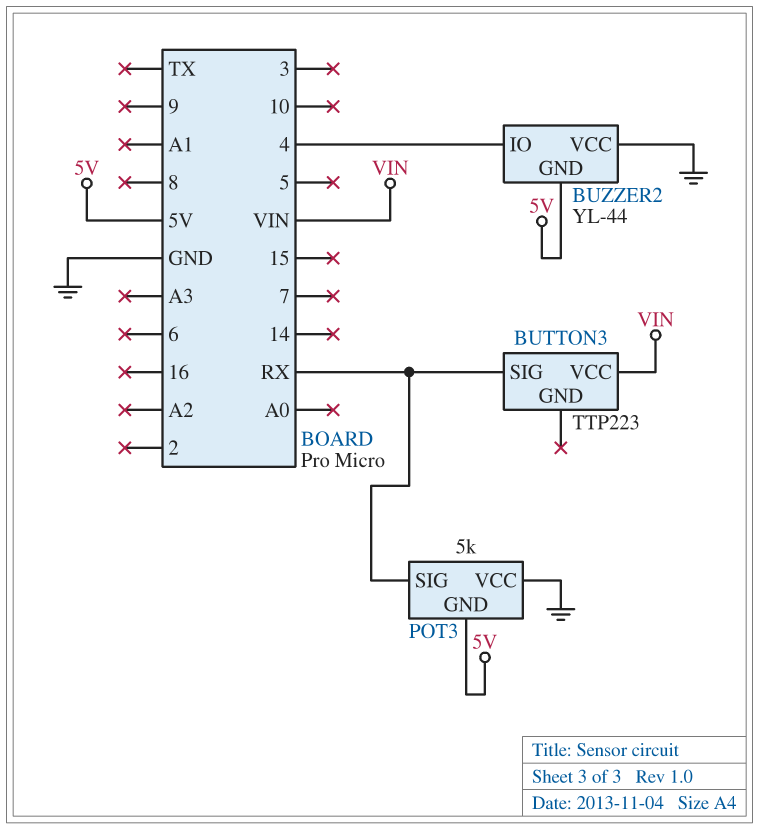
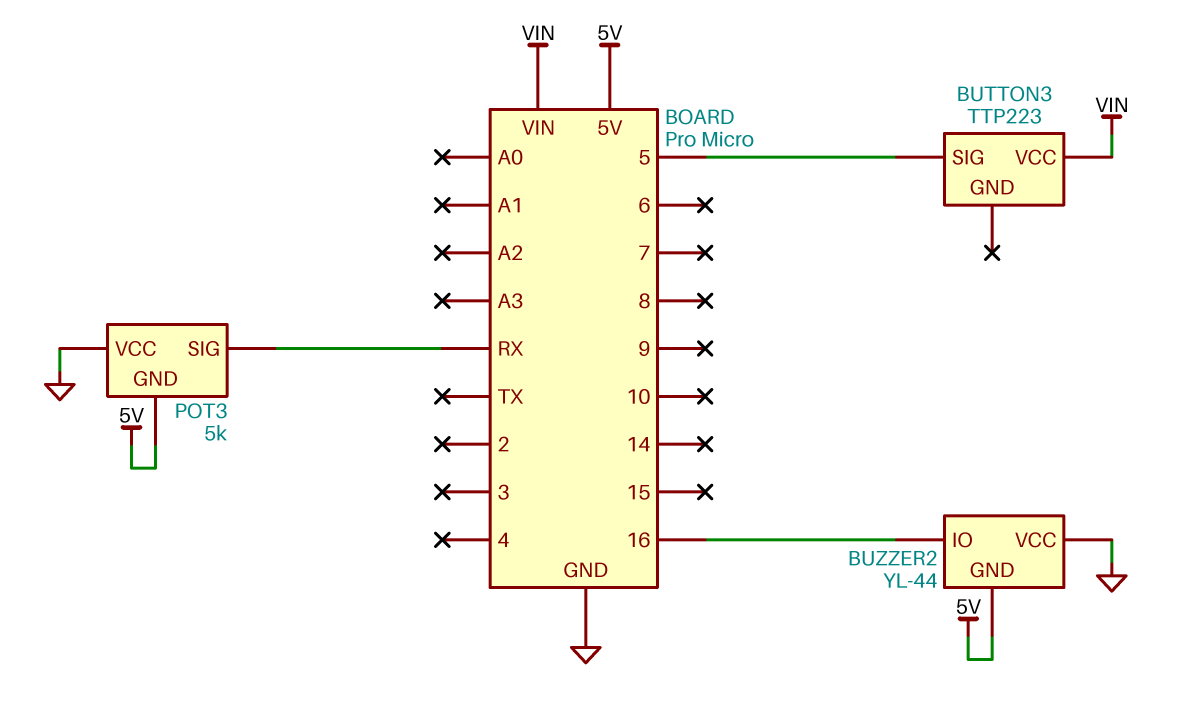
BUTTON3 pin SIG: RX -> 5
BUZZER2 pin IO: 4 -> 16

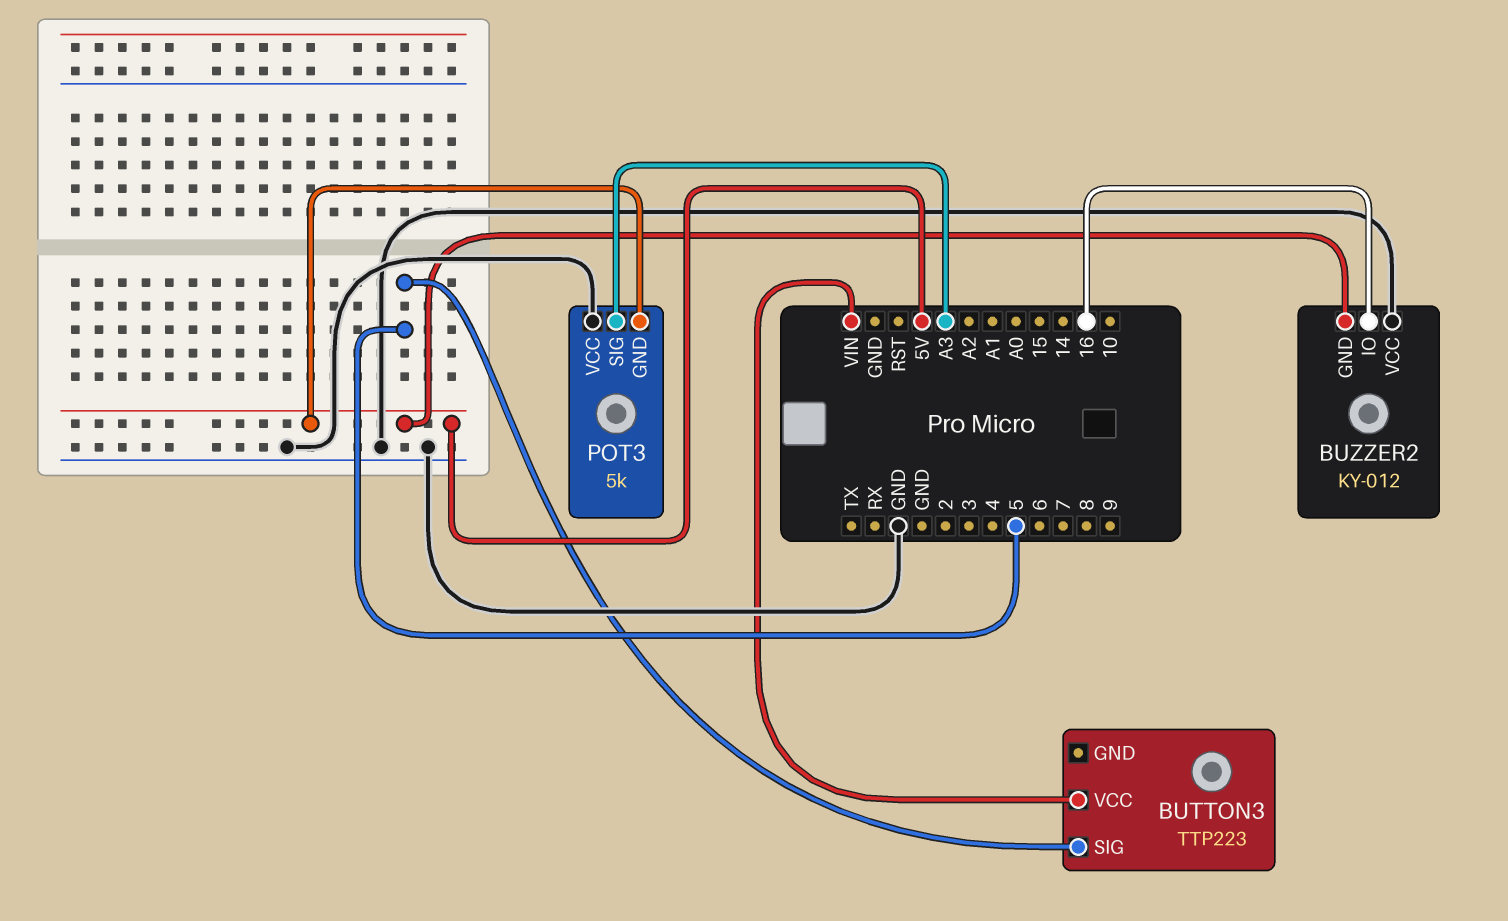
BUZZER2: YL-44 -> KY-012
POT3 pin SIG: RX -> A3

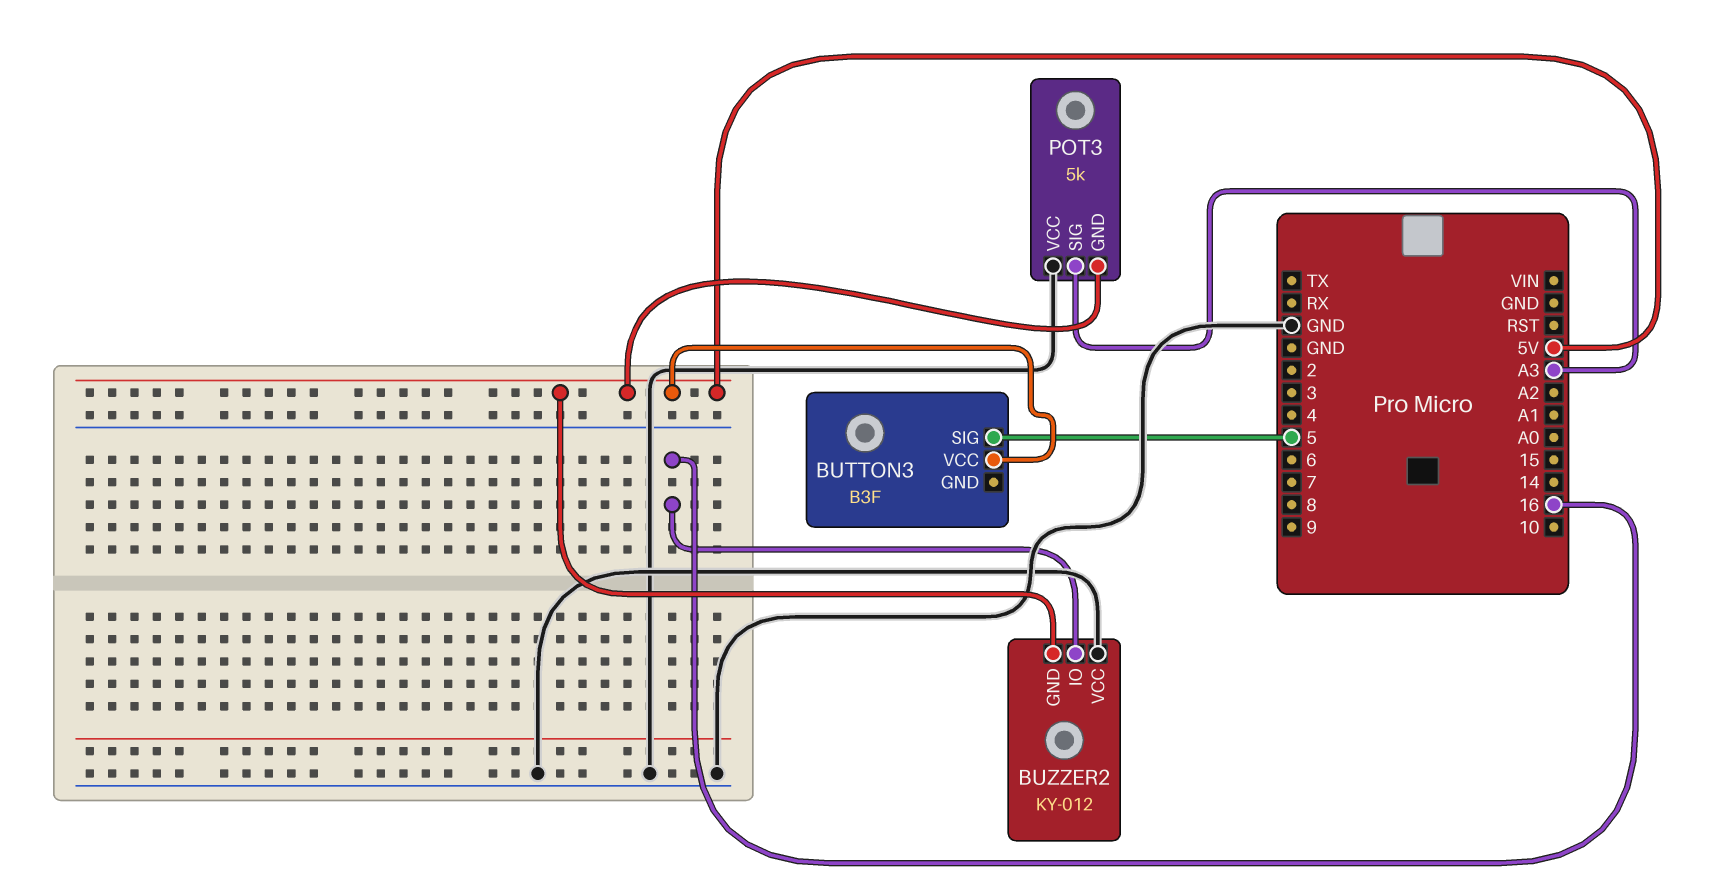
BUTTON3: TTP223 -> B3F
BUTTON3 pin VCC: VIN -> 5V

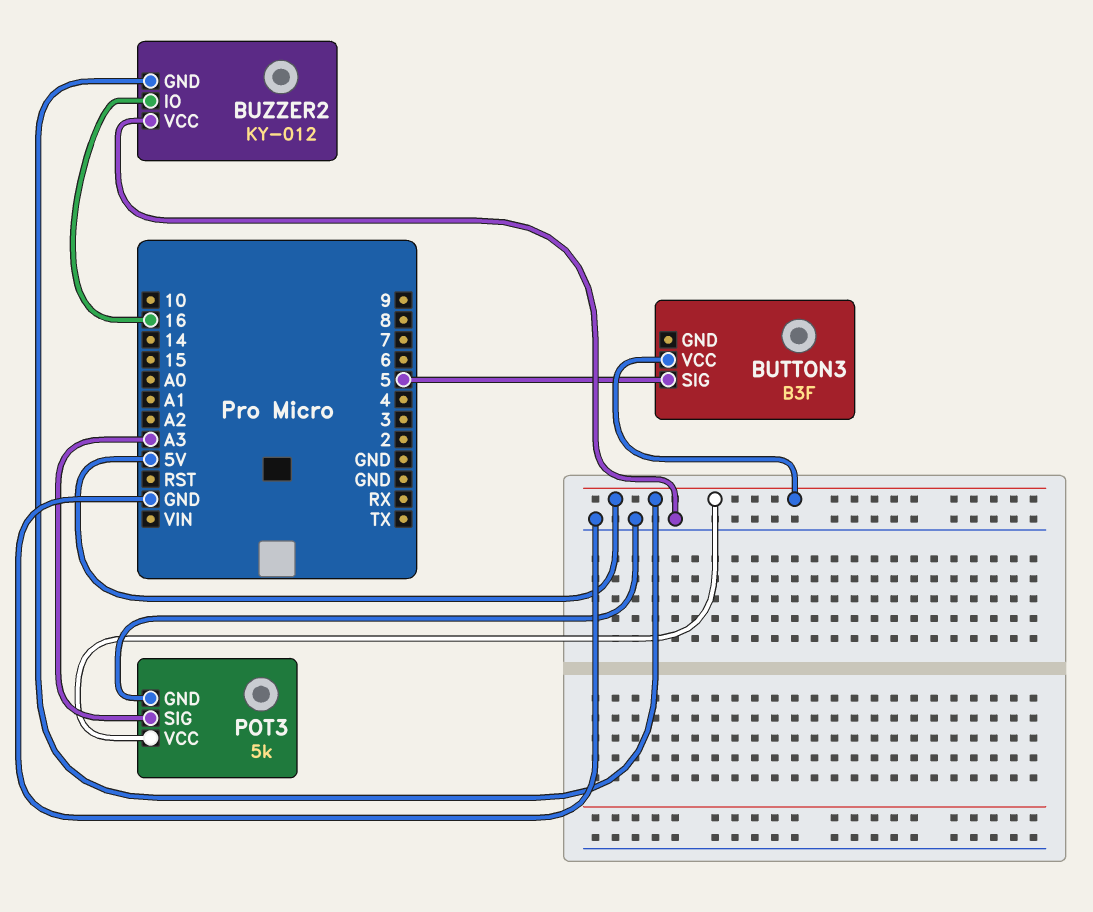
POT3 pin GND: 5V -> GND
POT3 pin VCC: GND -> 5V

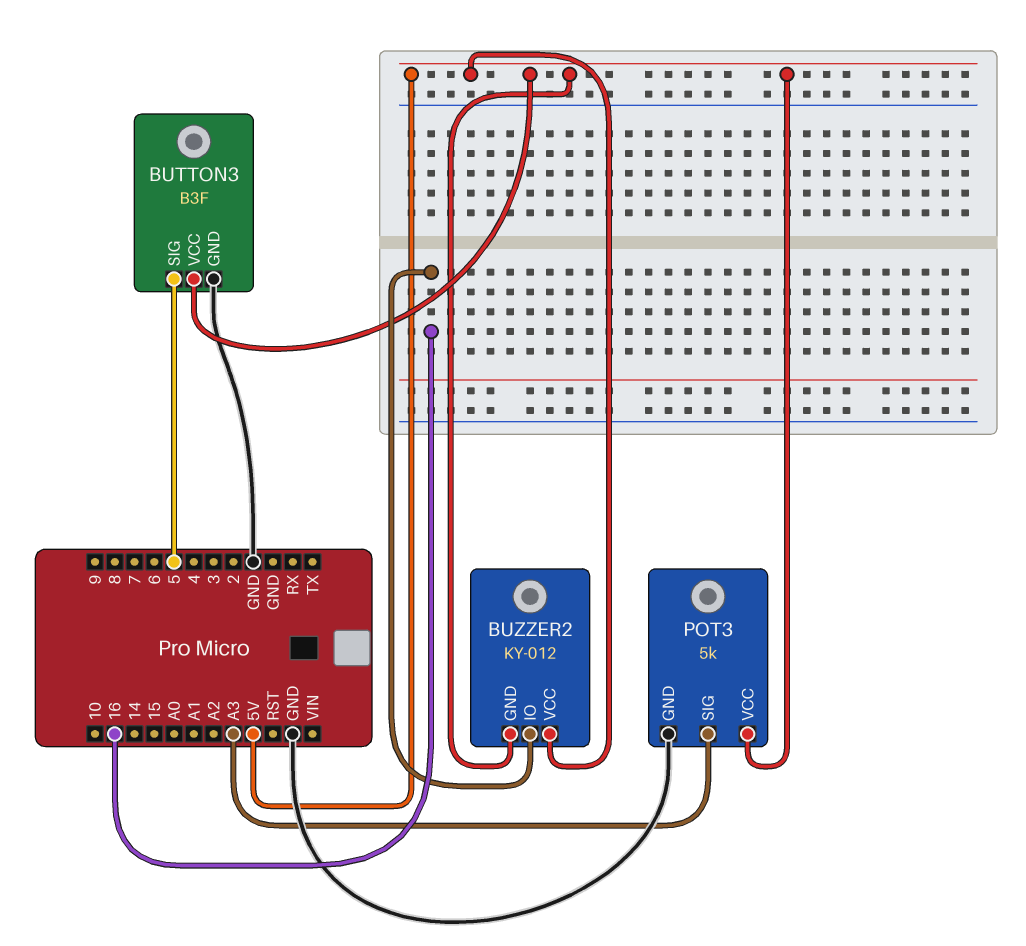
BUTTON3 pin GND: none -> GND
BUZZER2 pin VCC: GND -> 5V

